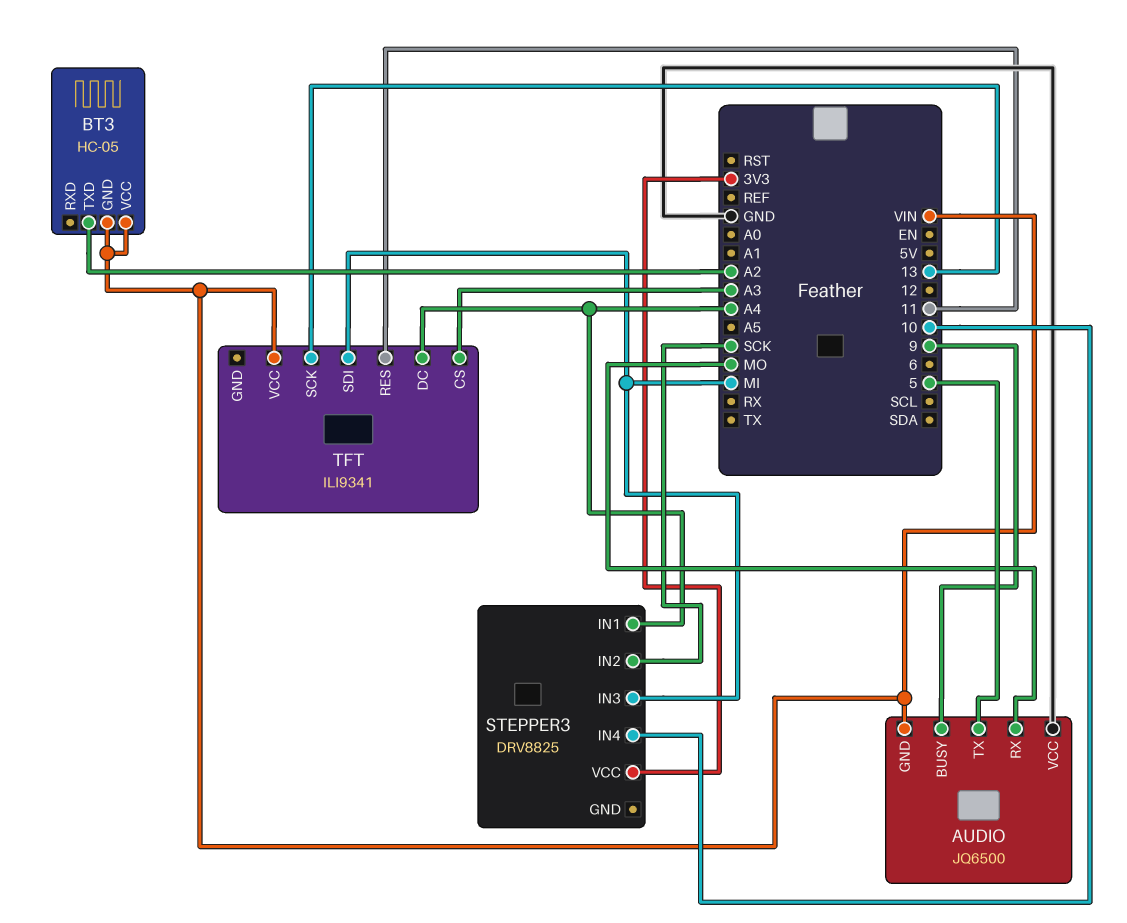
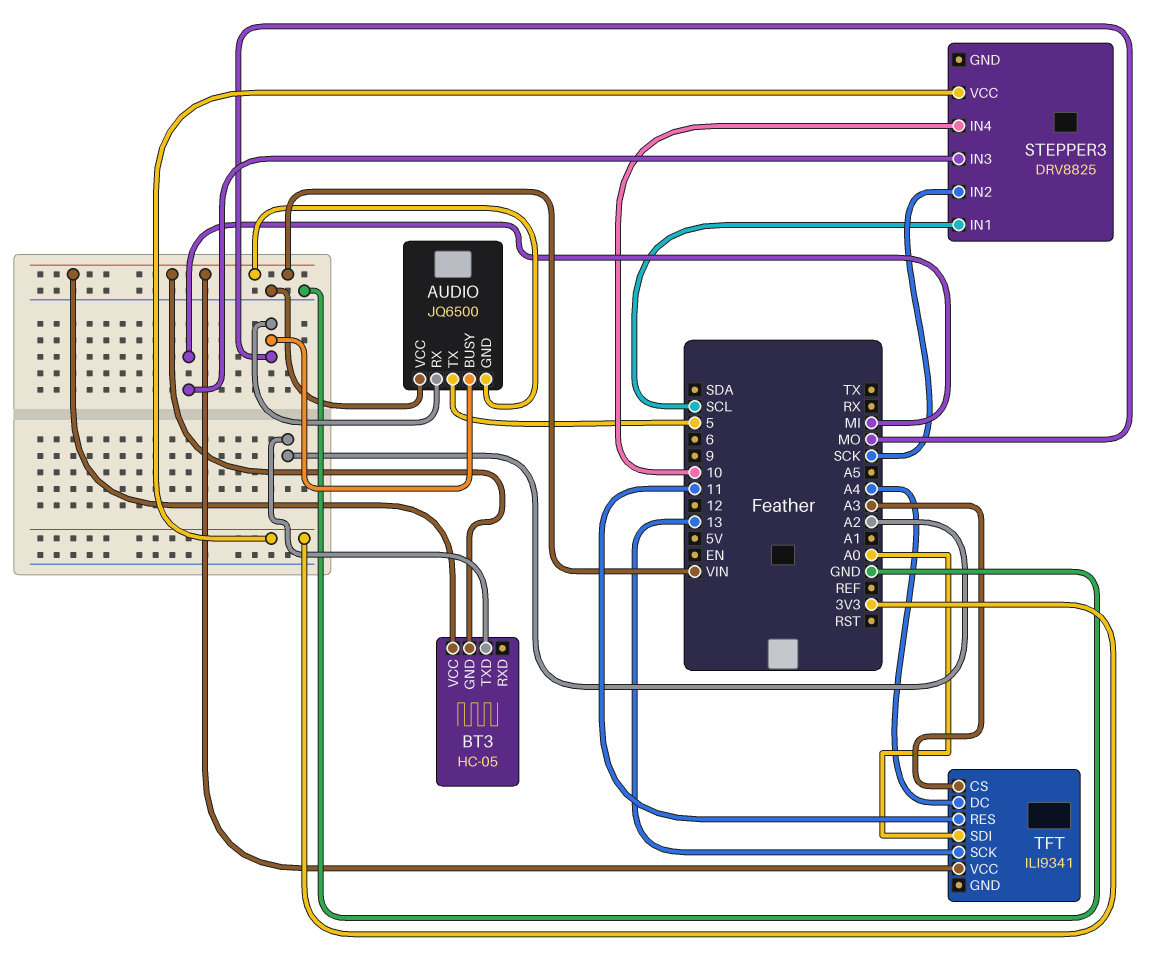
AUDIO pin BUSY: 9 -> MO
STEPPER3 pin IN1: A4 -> SCL
TFT pin SDI: MI -> A0

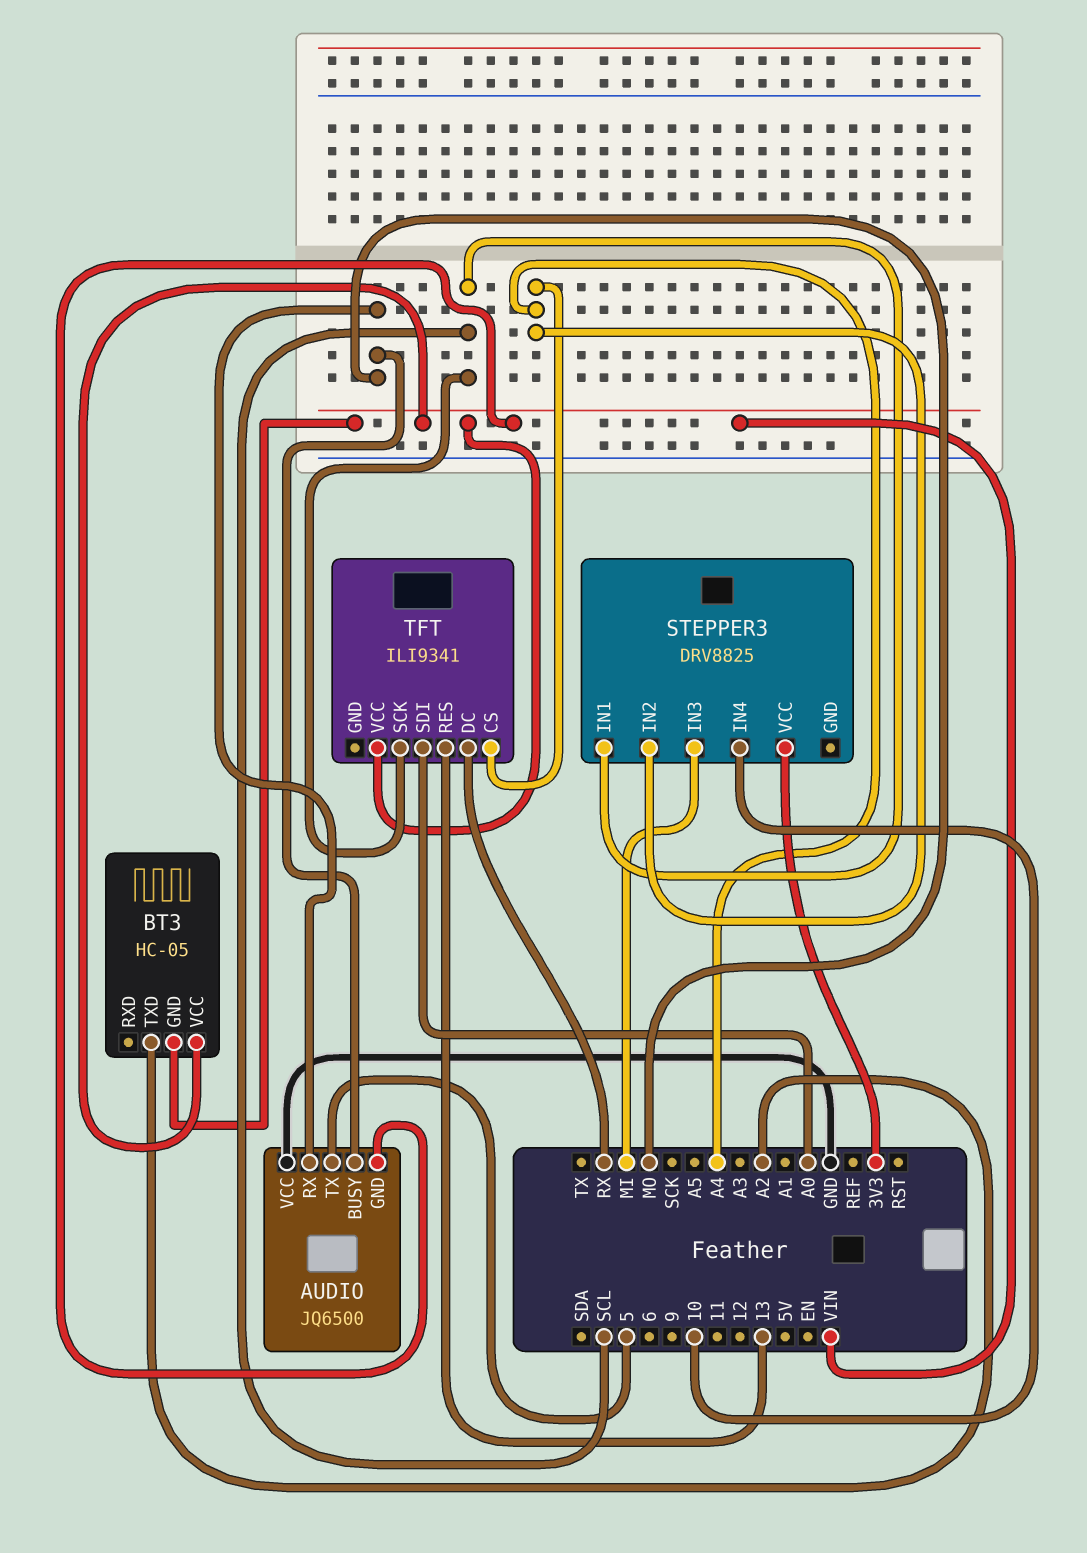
STEPPER3 pin IN2: SCK -> A4
TFT pin CS: A3 -> A4
TFT pin DC: A4 -> RX
TFT pin RES: 11 -> 13
TFT pin SCK: 13 -> SCL

